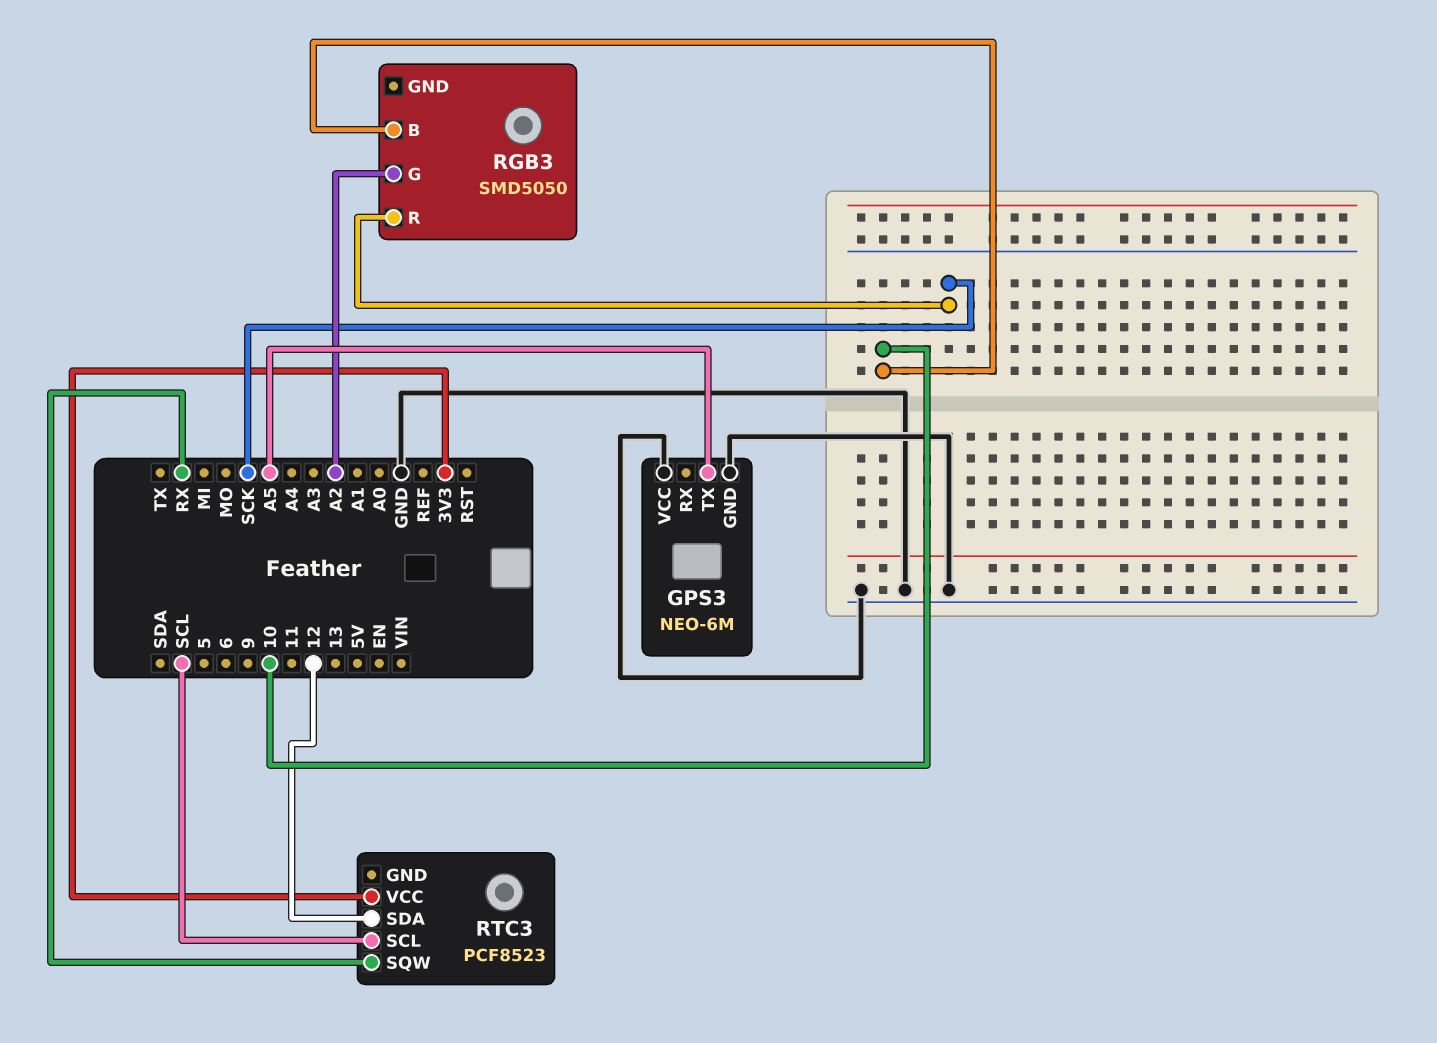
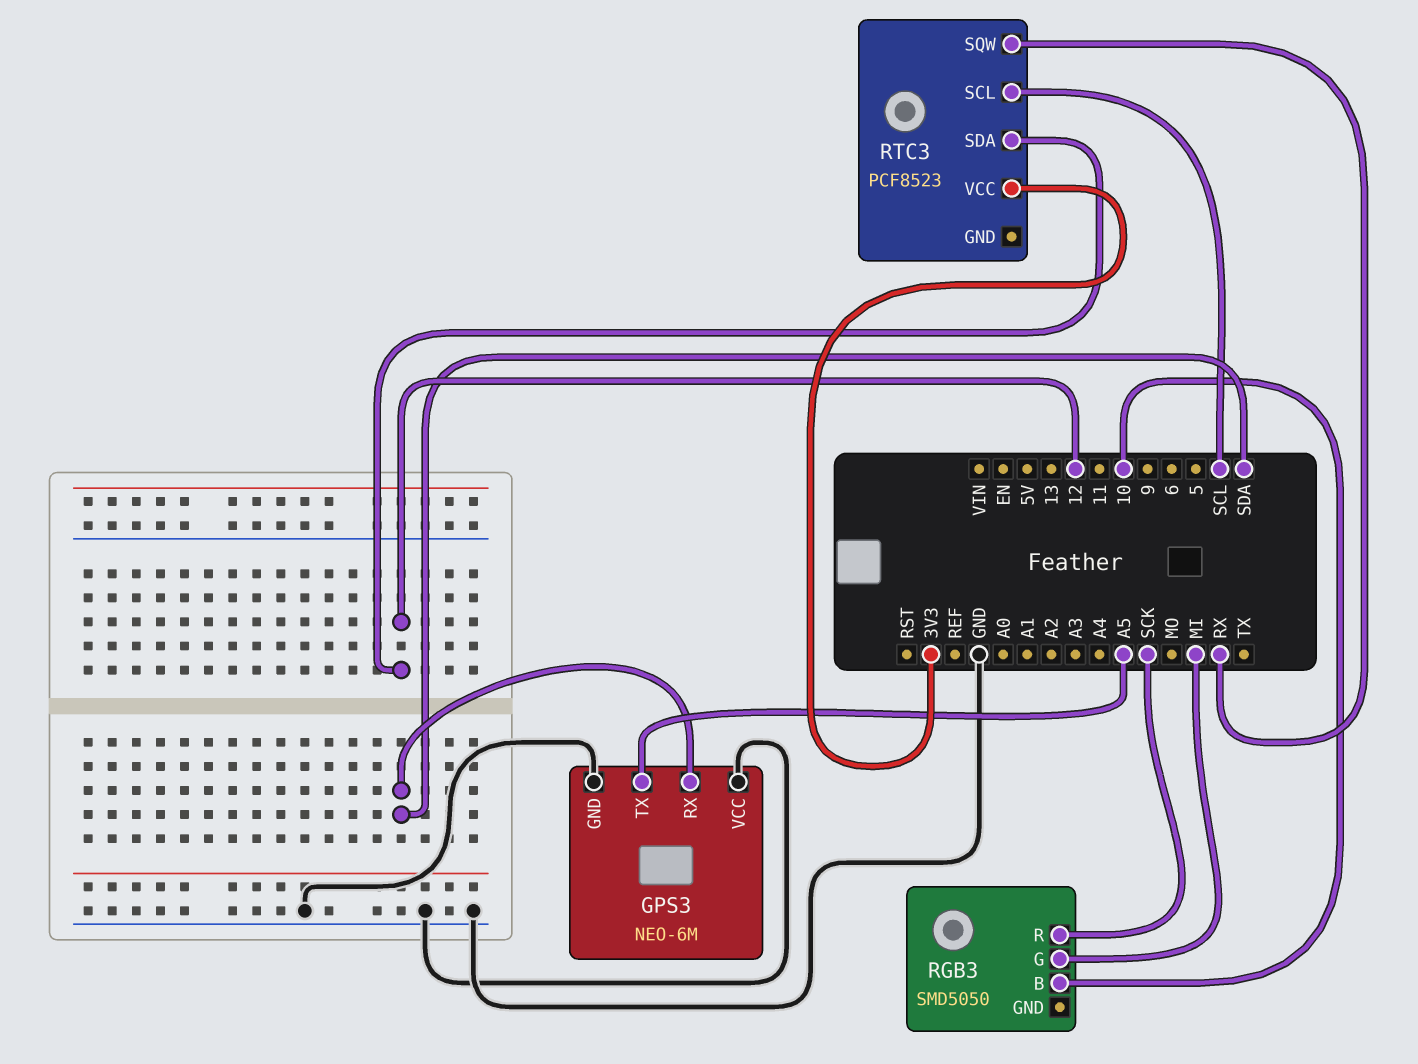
GPS3 pin RX: none -> SDA
RGB3 pin G: A2 -> MI

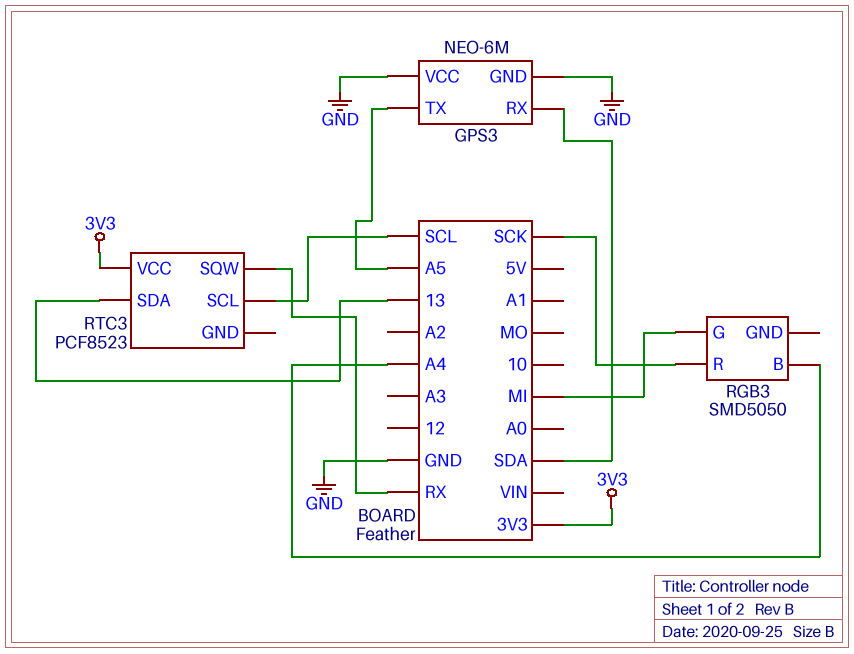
RGB3 pin B: 10 -> A4
RTC3 pin SDA: 12 -> 13

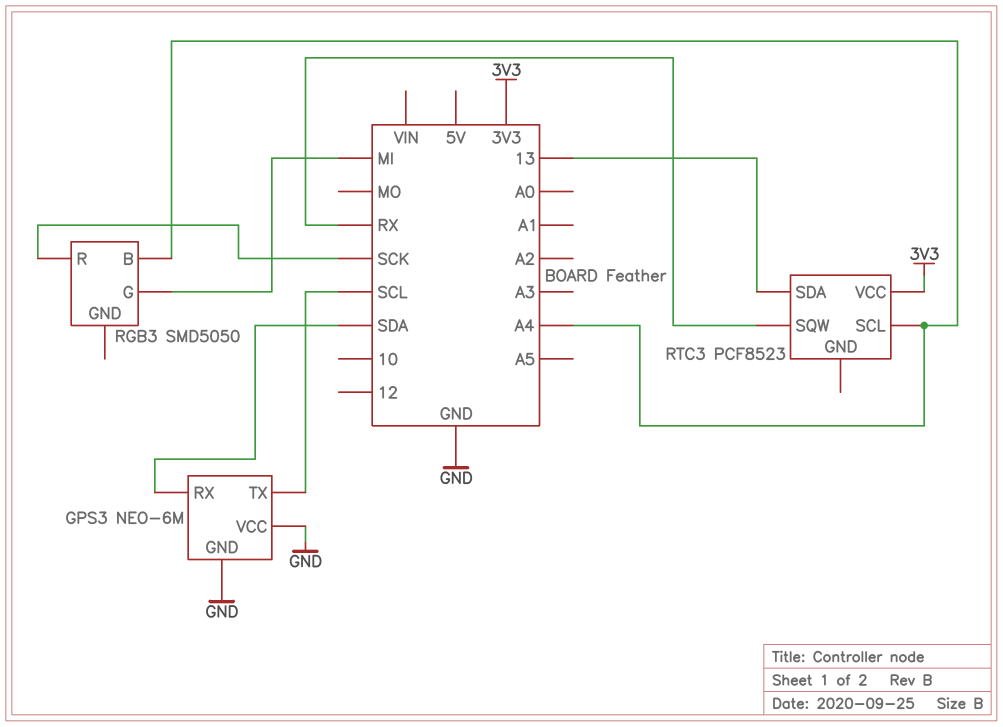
GPS3 pin TX: A5 -> SCL
RTC3 pin SCL: SCL -> A4

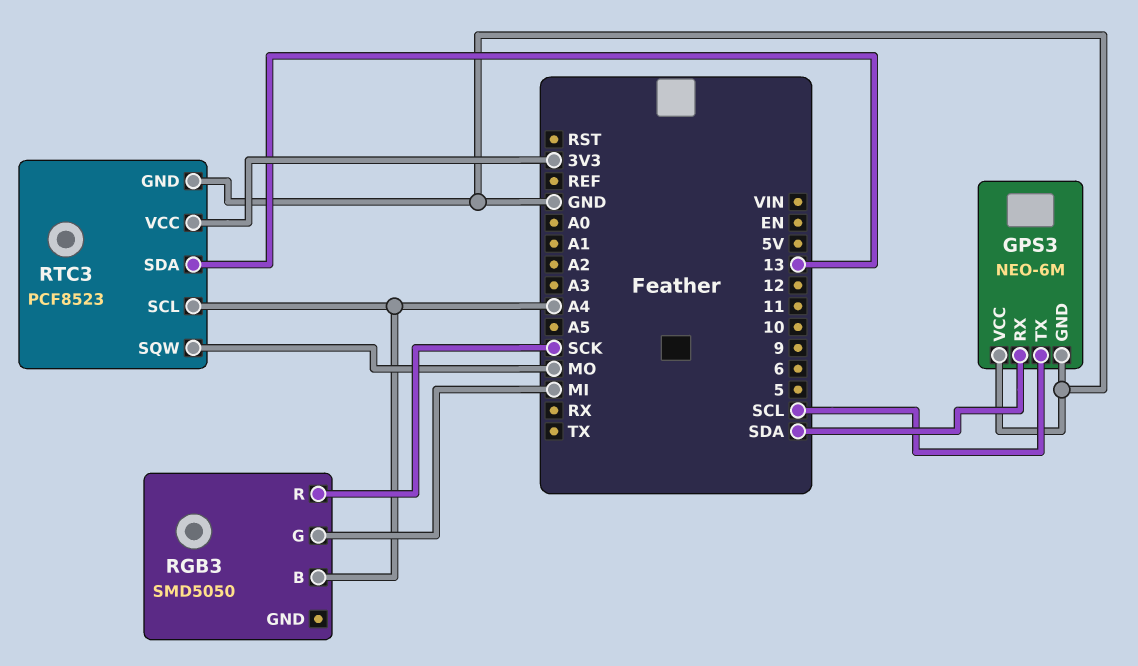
RTC3 pin GND: none -> GND
RTC3 pin SQW: RX -> MO

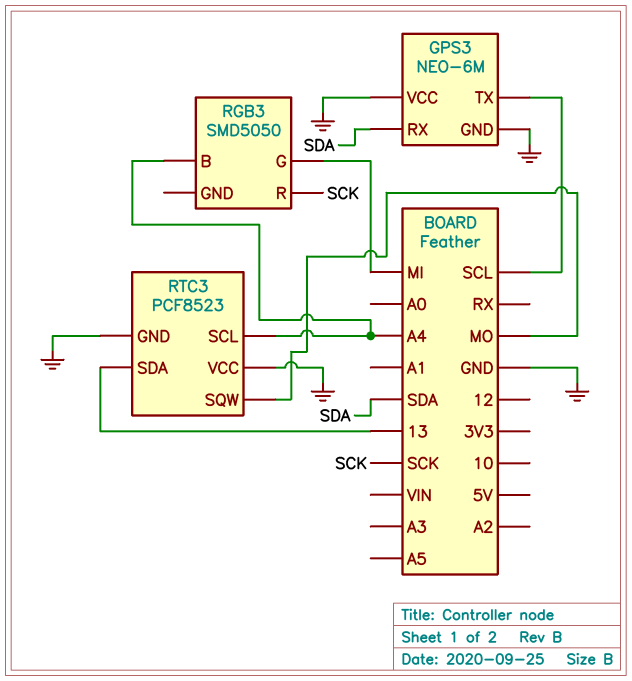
RTC3 pin VCC: 3V3 -> GND

